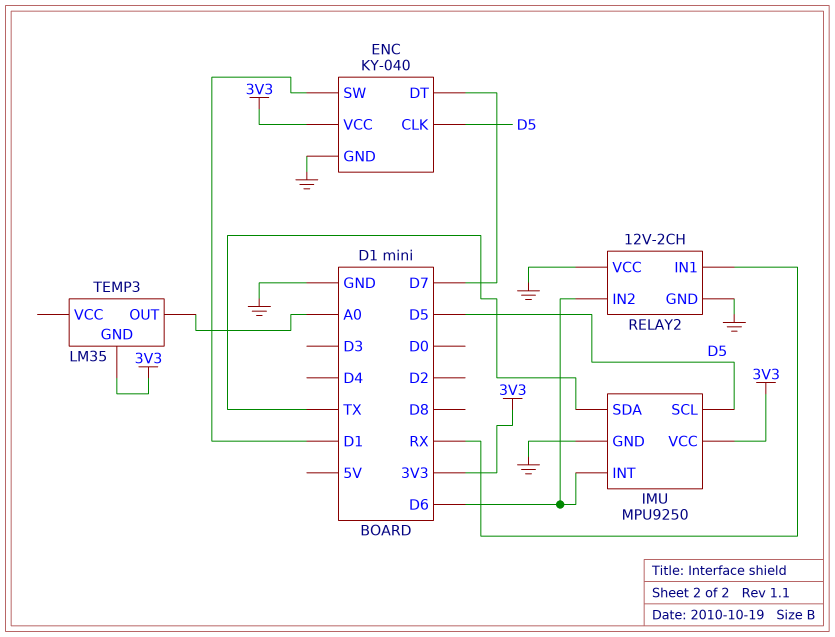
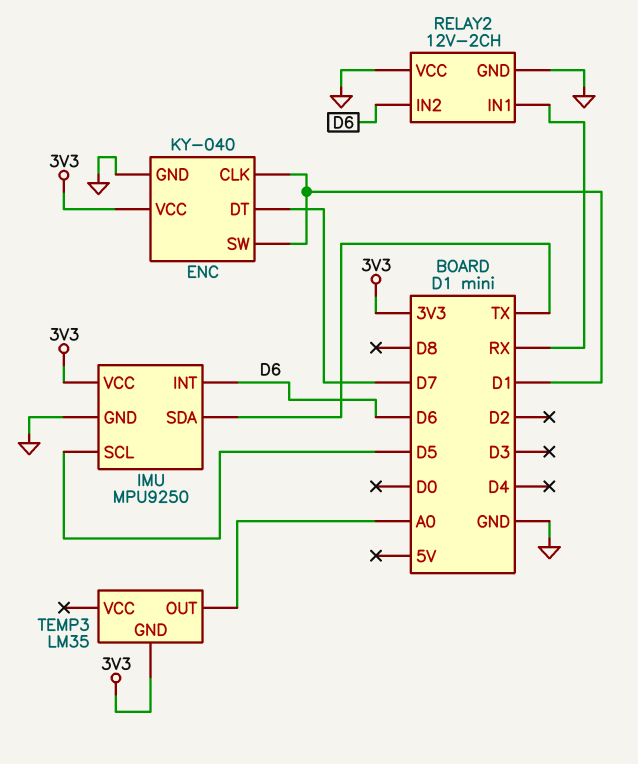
ENC pin CLK: D5 -> D1

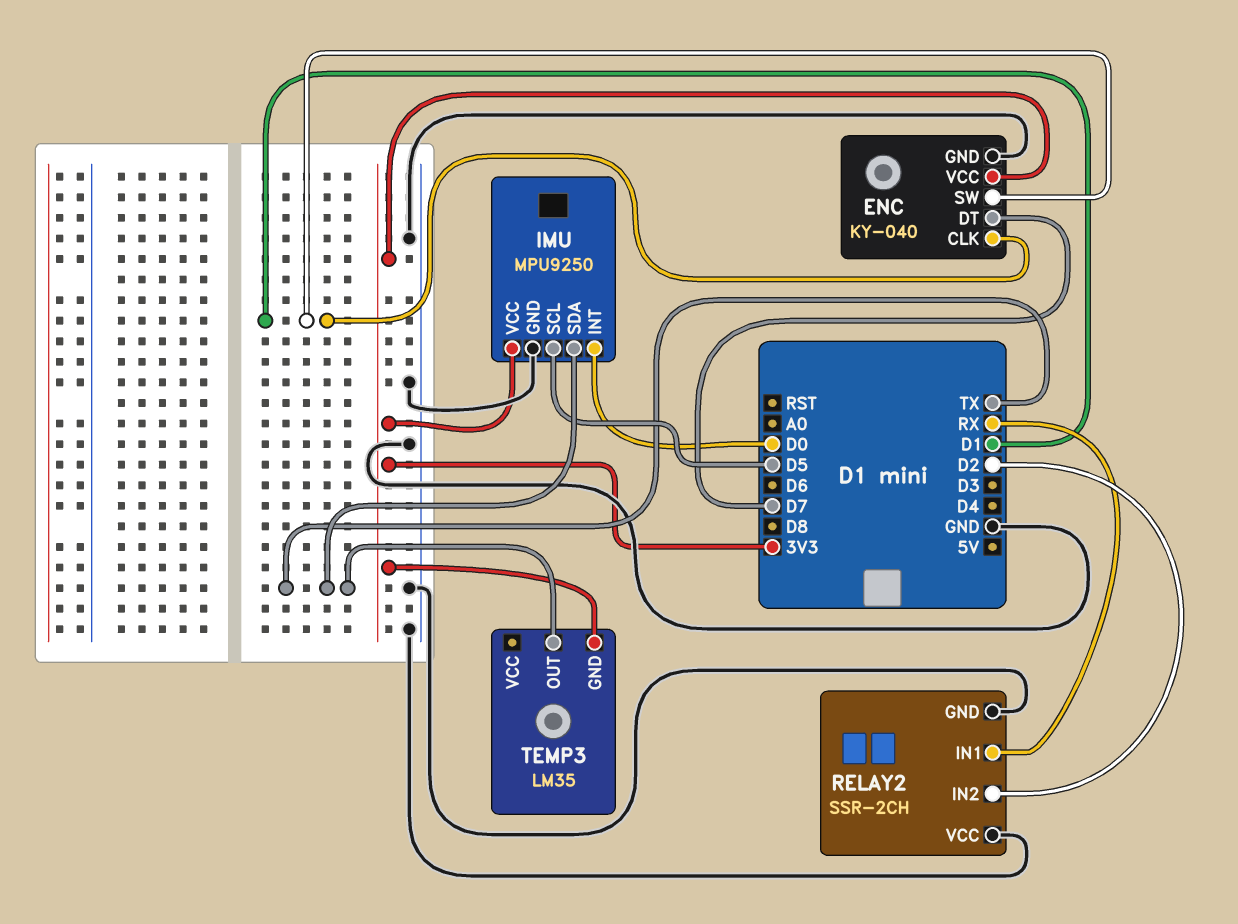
IMU pin INT: D6 -> D0
RELAY2: 12V-2CH -> SSR-2CH
RELAY2 pin IN2: D6 -> D2
TEMP3 pin OUT: A0 -> TX

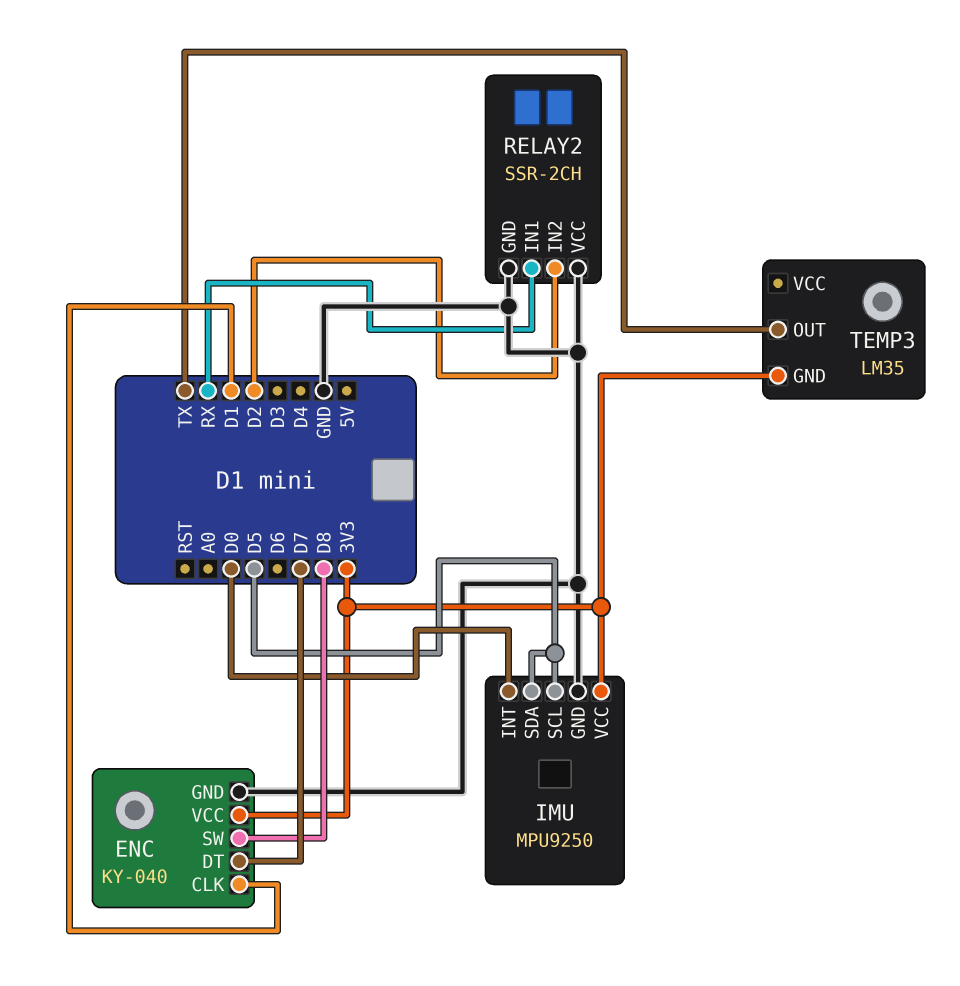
ENC pin SW: D1 -> D8
IMU pin SDA: TX -> D5

